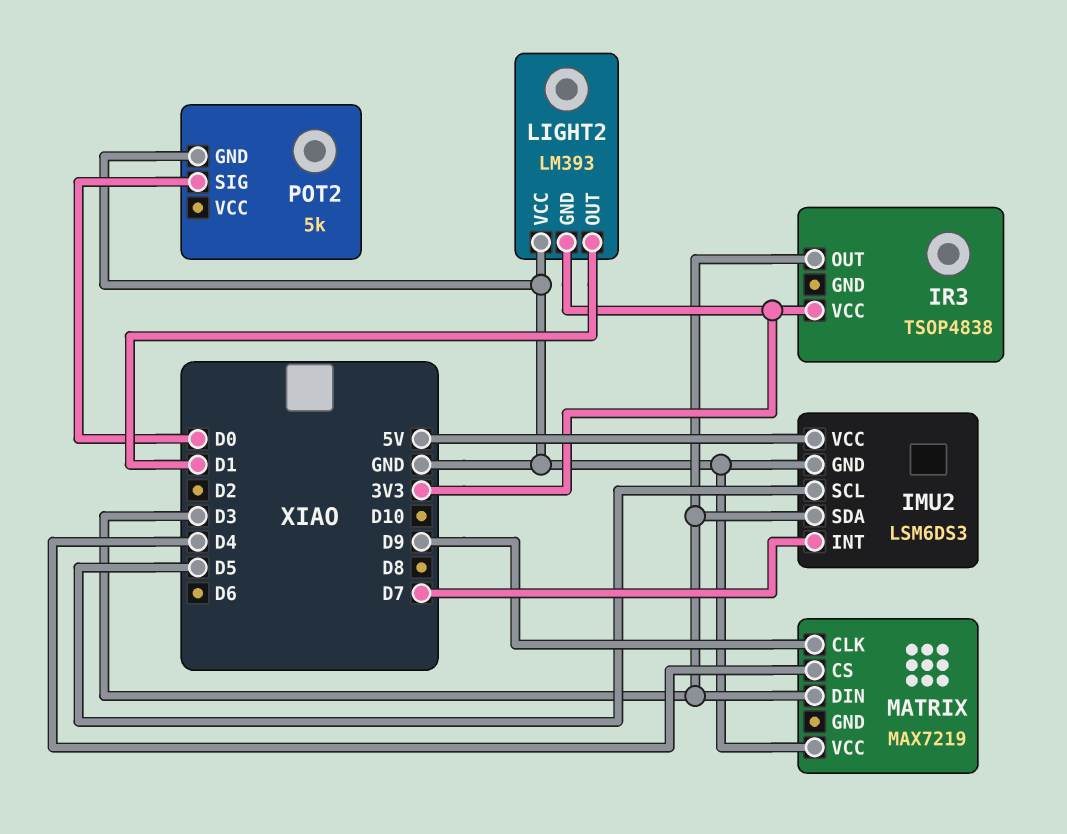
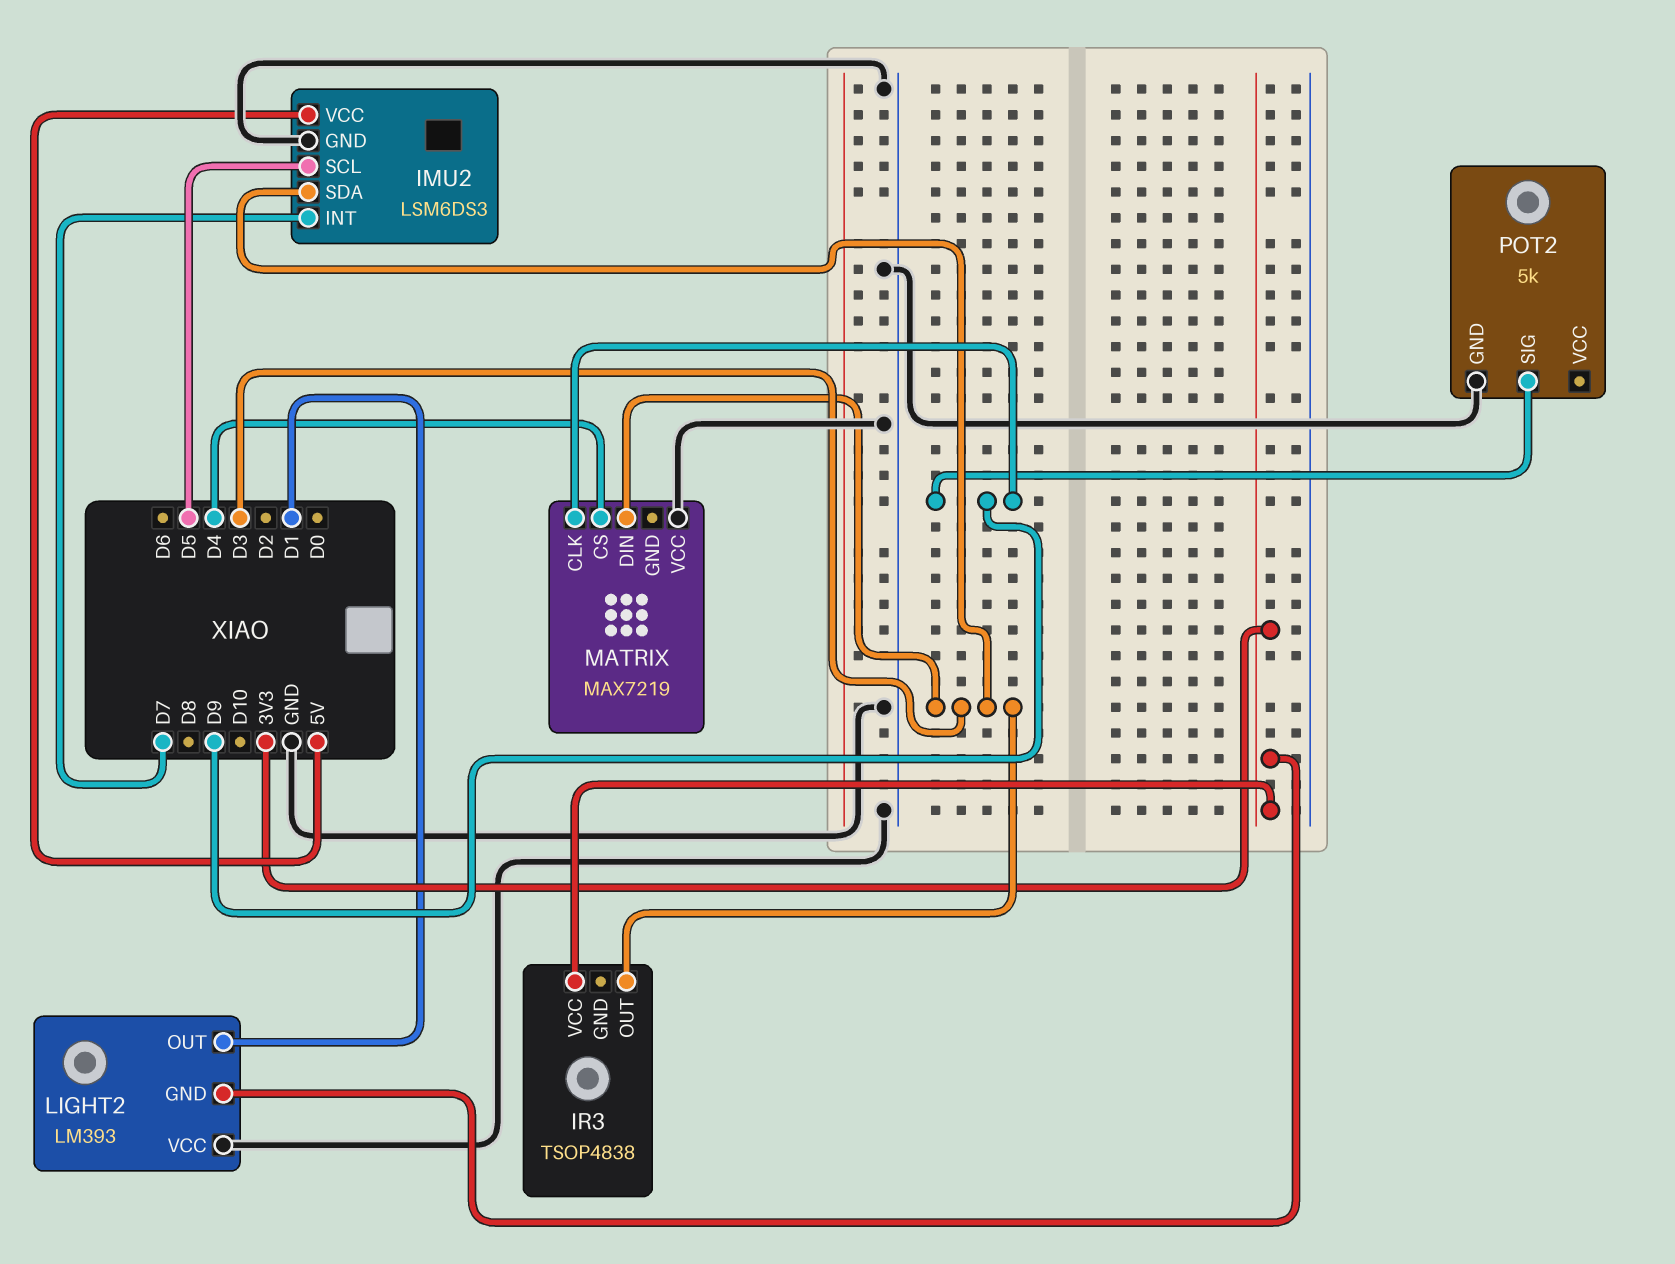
POT2 pin SIG: D0 -> D9

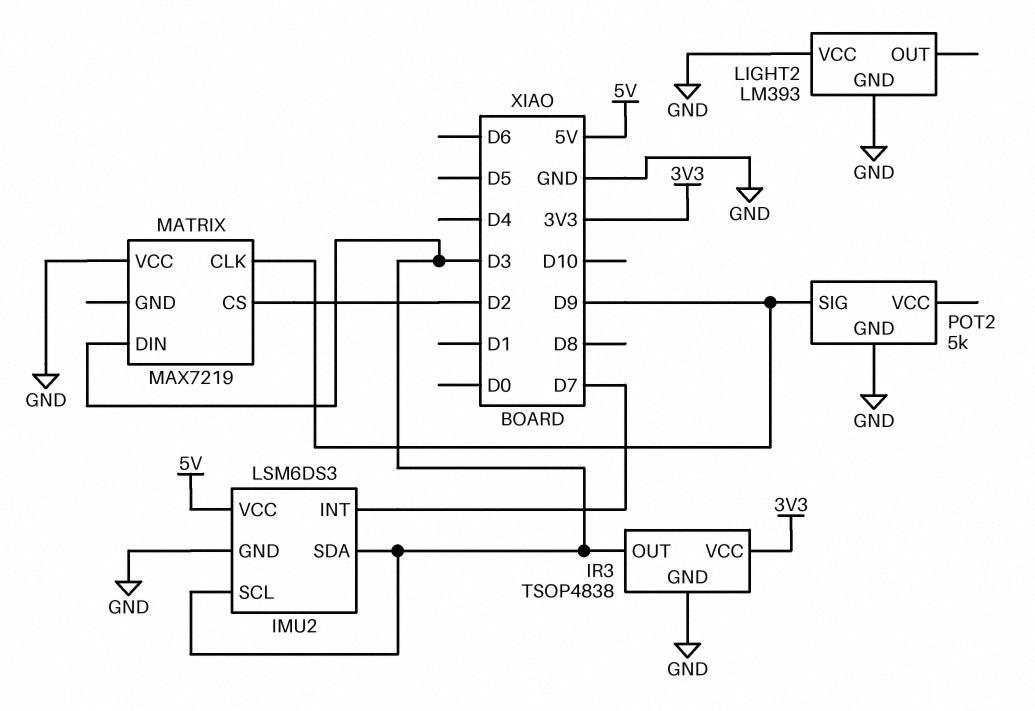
IMU2 pin SCL: D5 -> D3
IR3 pin GND: none -> GND
LIGHT2 pin GND: 3V3 -> GND
LIGHT2 pin OUT: D1 -> none
MATRIX pin CS: D4 -> D2

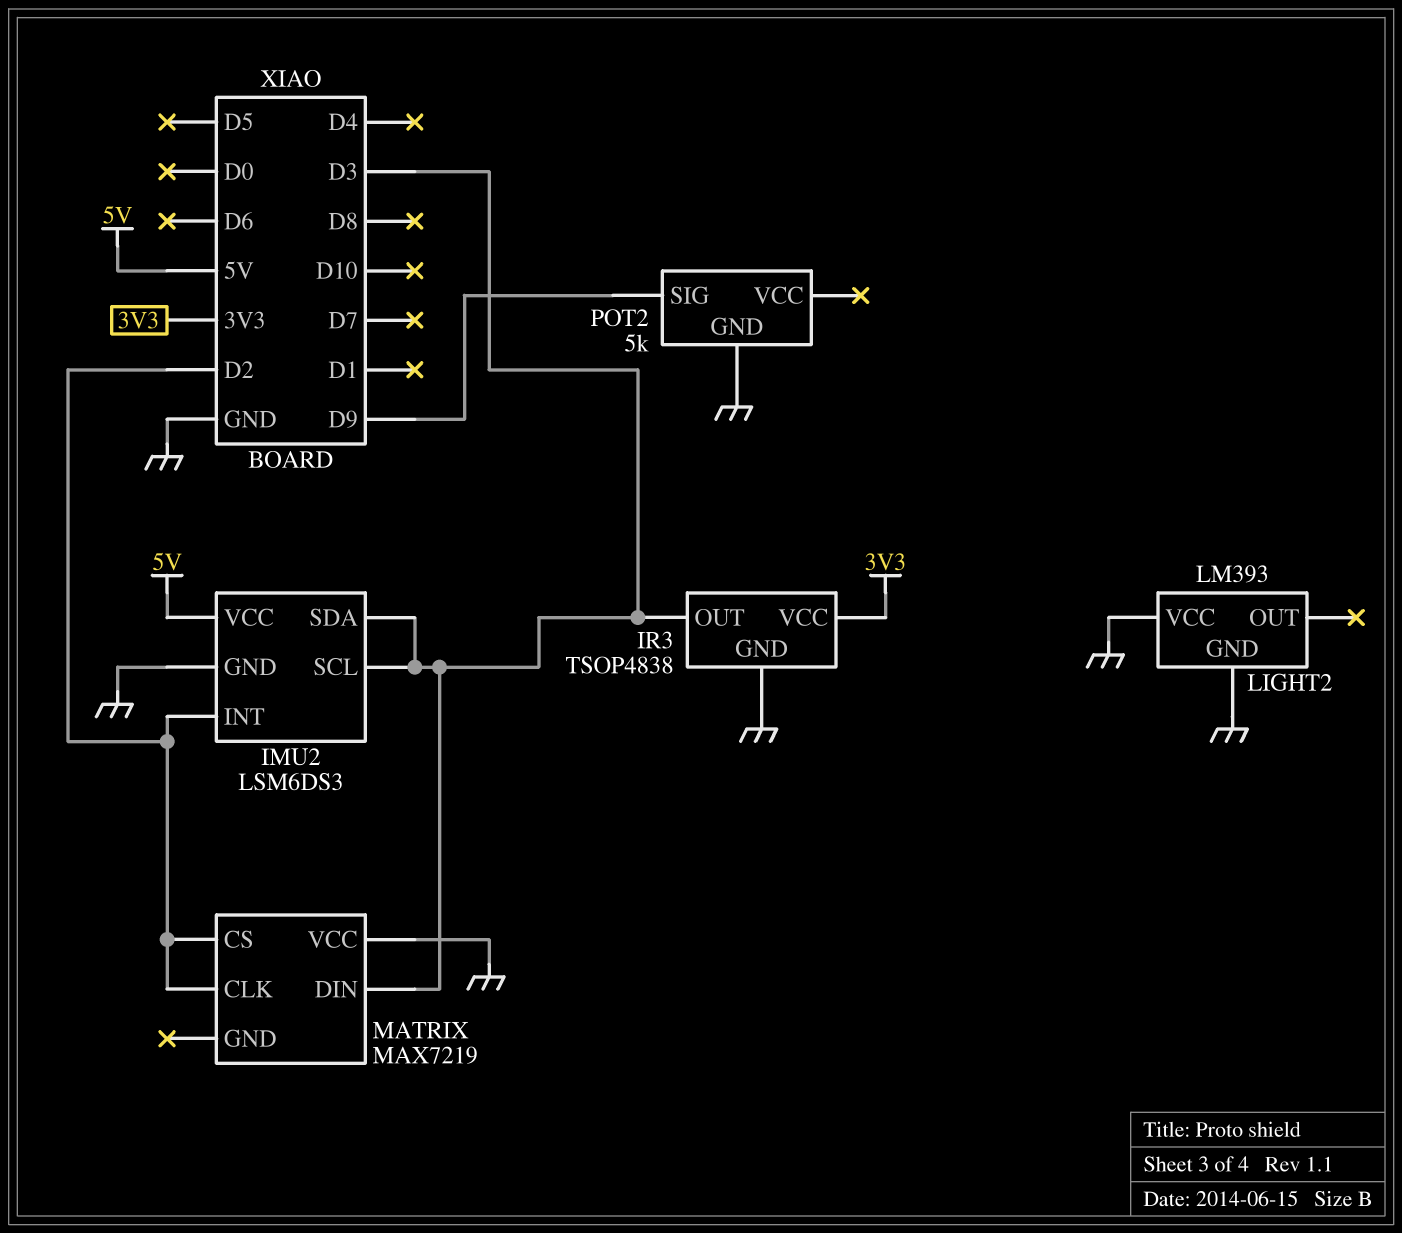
IMU2 pin INT: D7 -> D2
MATRIX pin CLK: D9 -> D2

